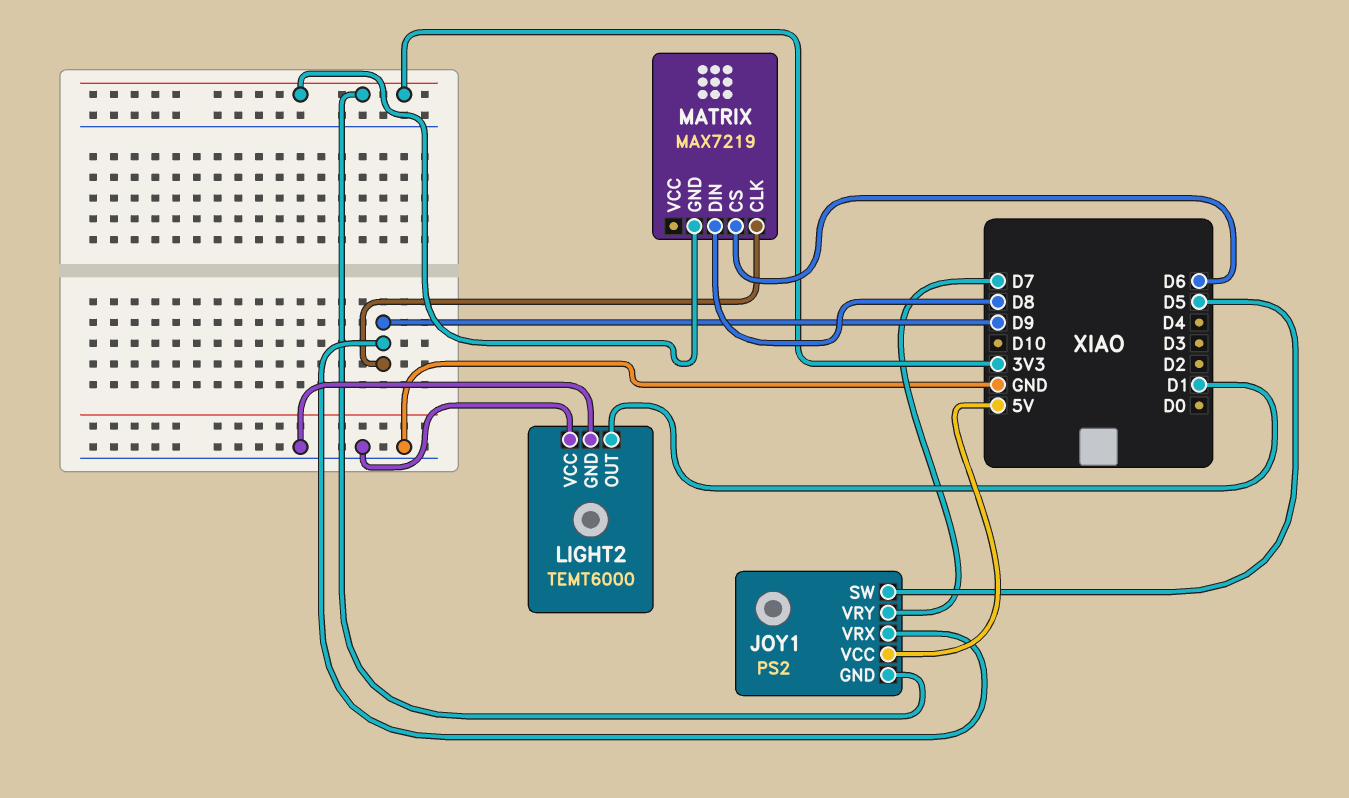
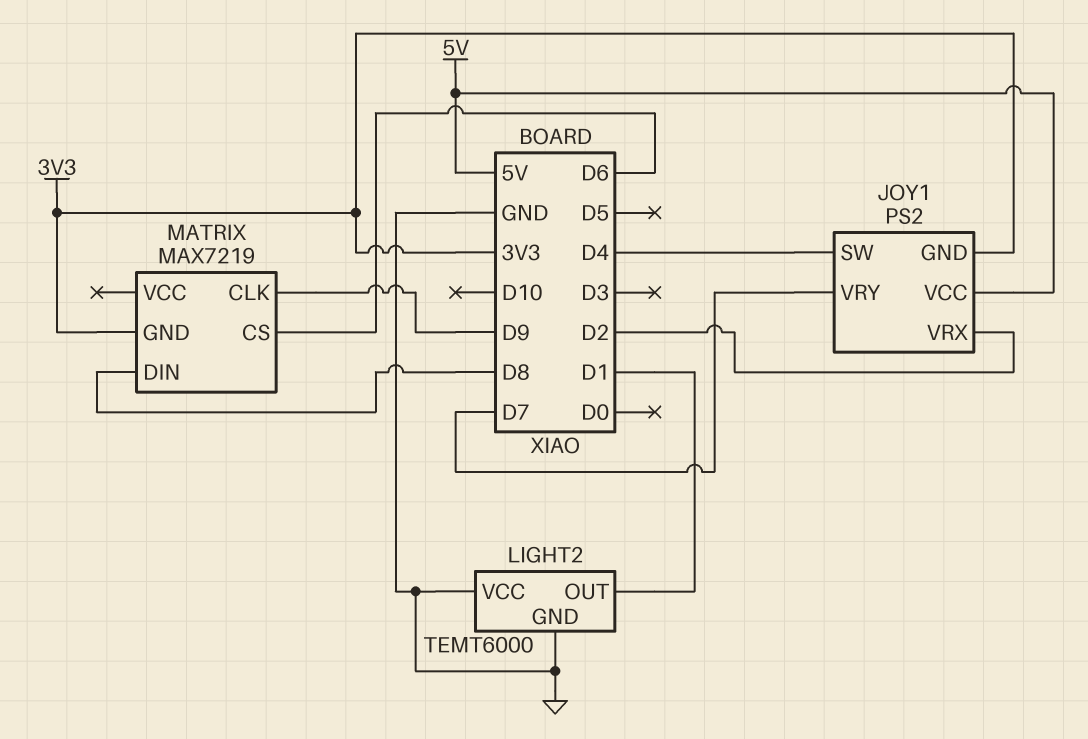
JOY1 pin SW: D5 -> D4
JOY1 pin VRX: D9 -> D2

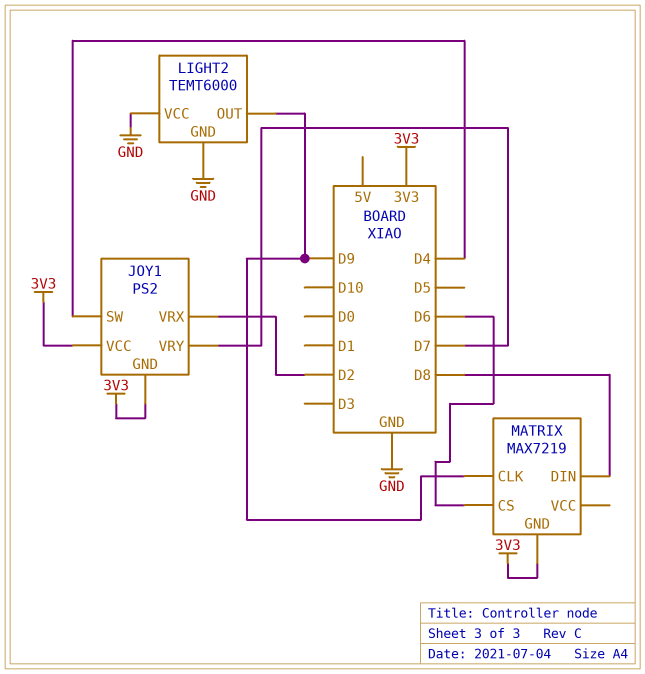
JOY1 pin VCC: 5V -> 3V3
LIGHT2 pin OUT: D1 -> D9

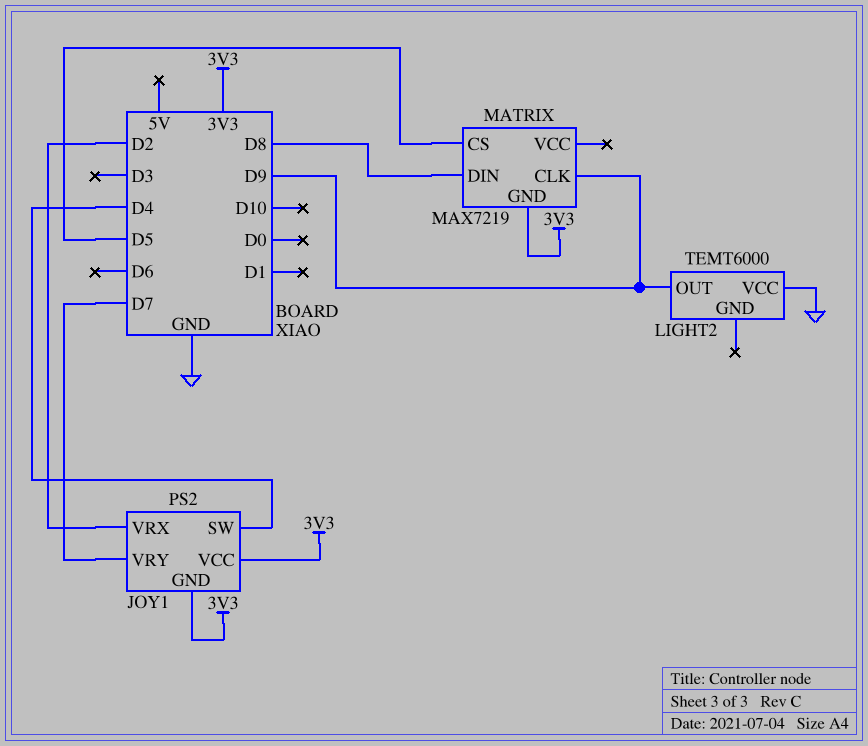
LIGHT2 pin GND: GND -> none
MATRIX pin CS: D6 -> D5

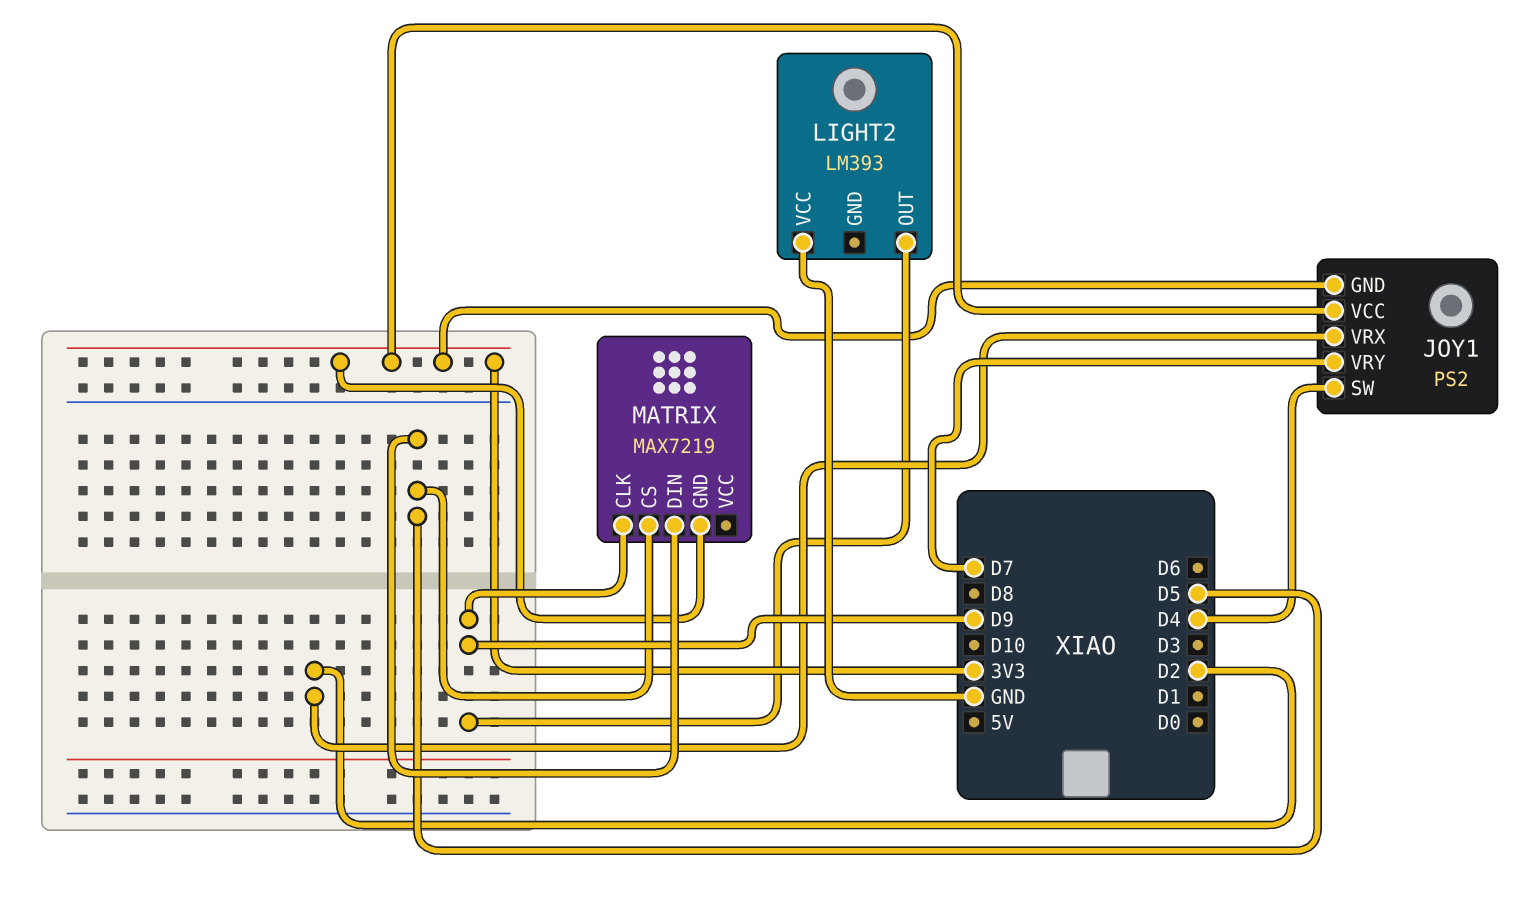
LIGHT2: TEMT6000 -> LM393
MATRIX pin DIN: D8 -> D5

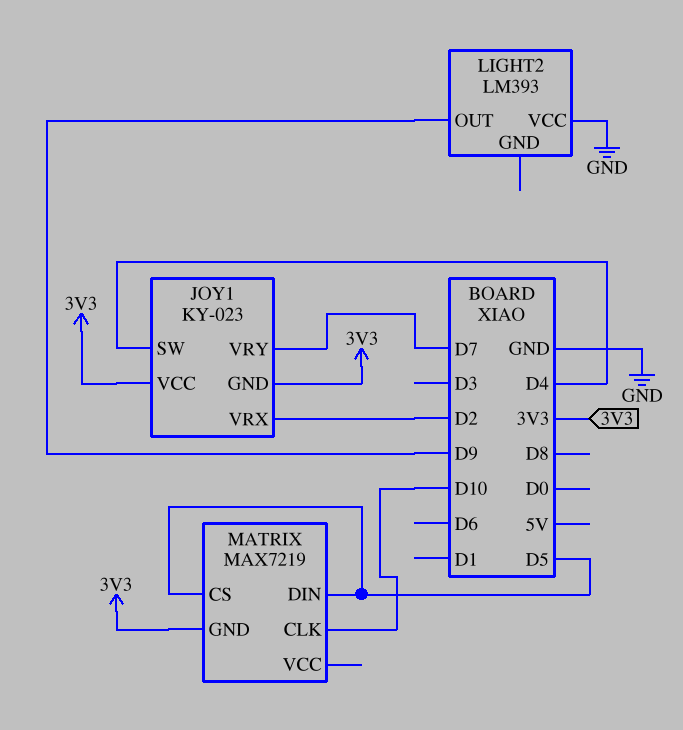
JOY1: PS2 -> KY-023
MATRIX pin CLK: D9 -> D10

